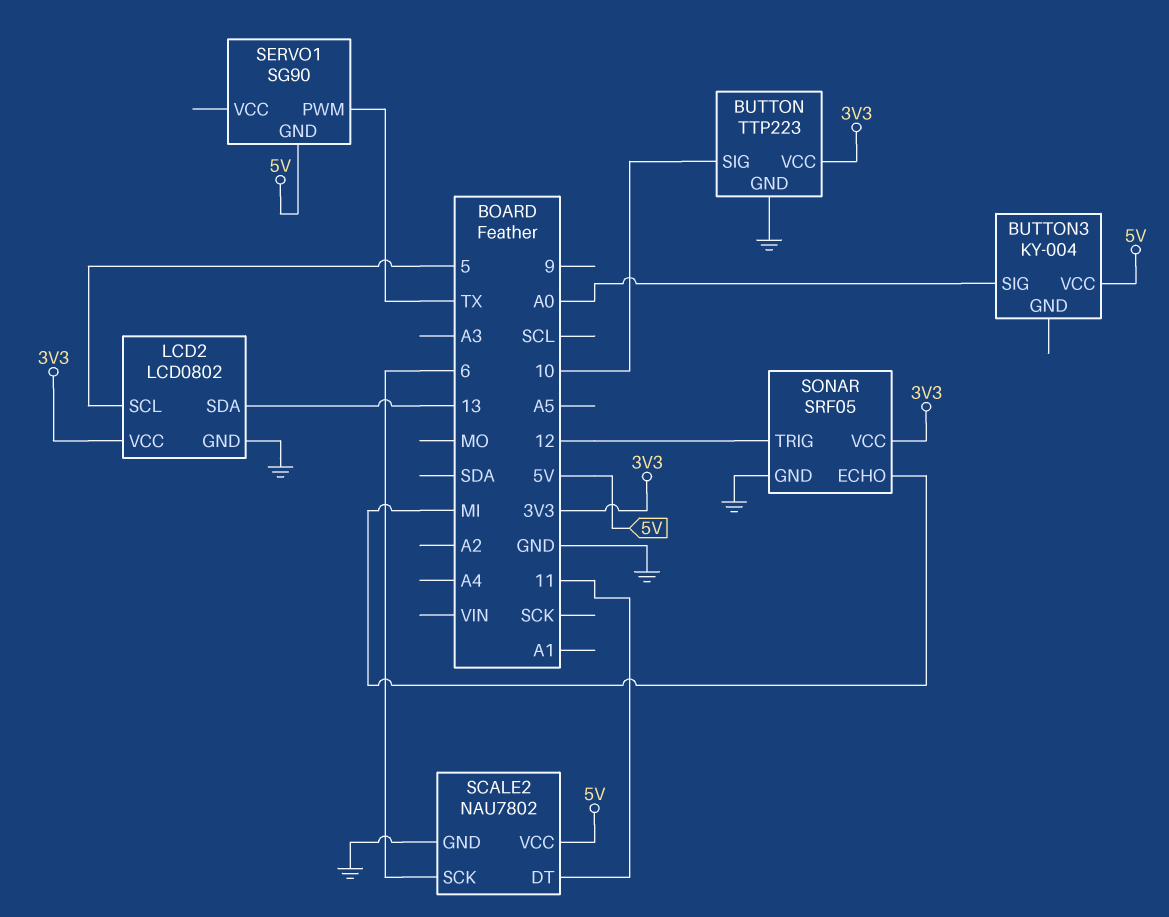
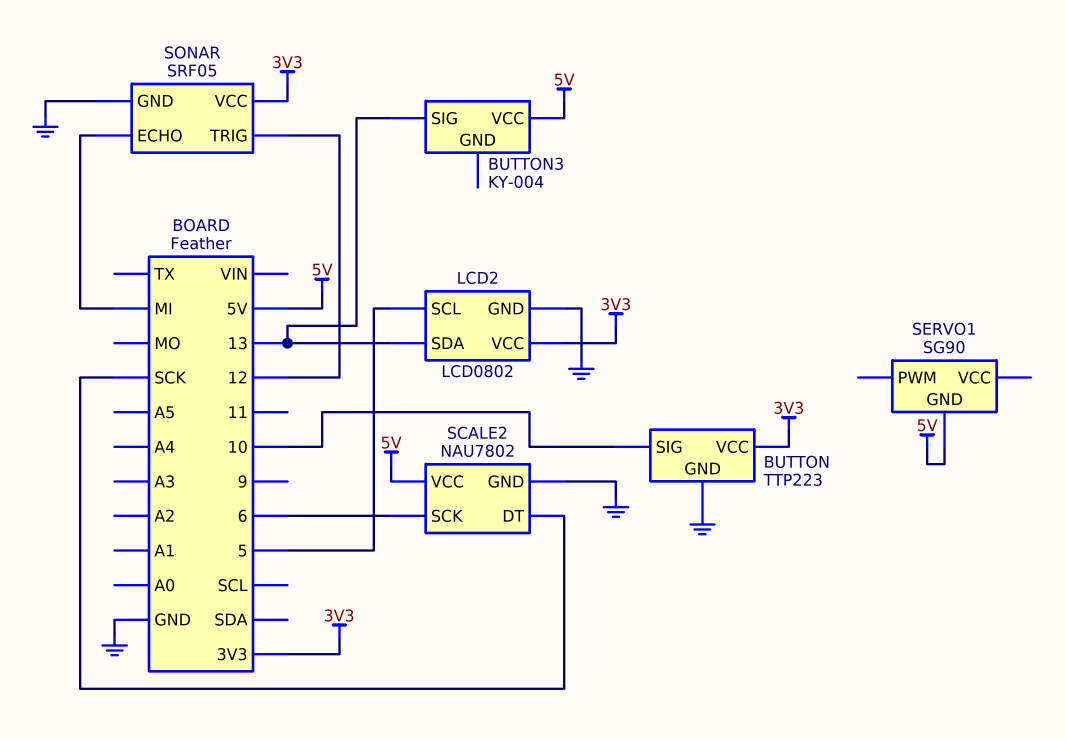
BUTTON3 pin SIG: A0 -> 13
SCALE2 pin DT: 11 -> SCK
SERVO1 pin PWM: TX -> none

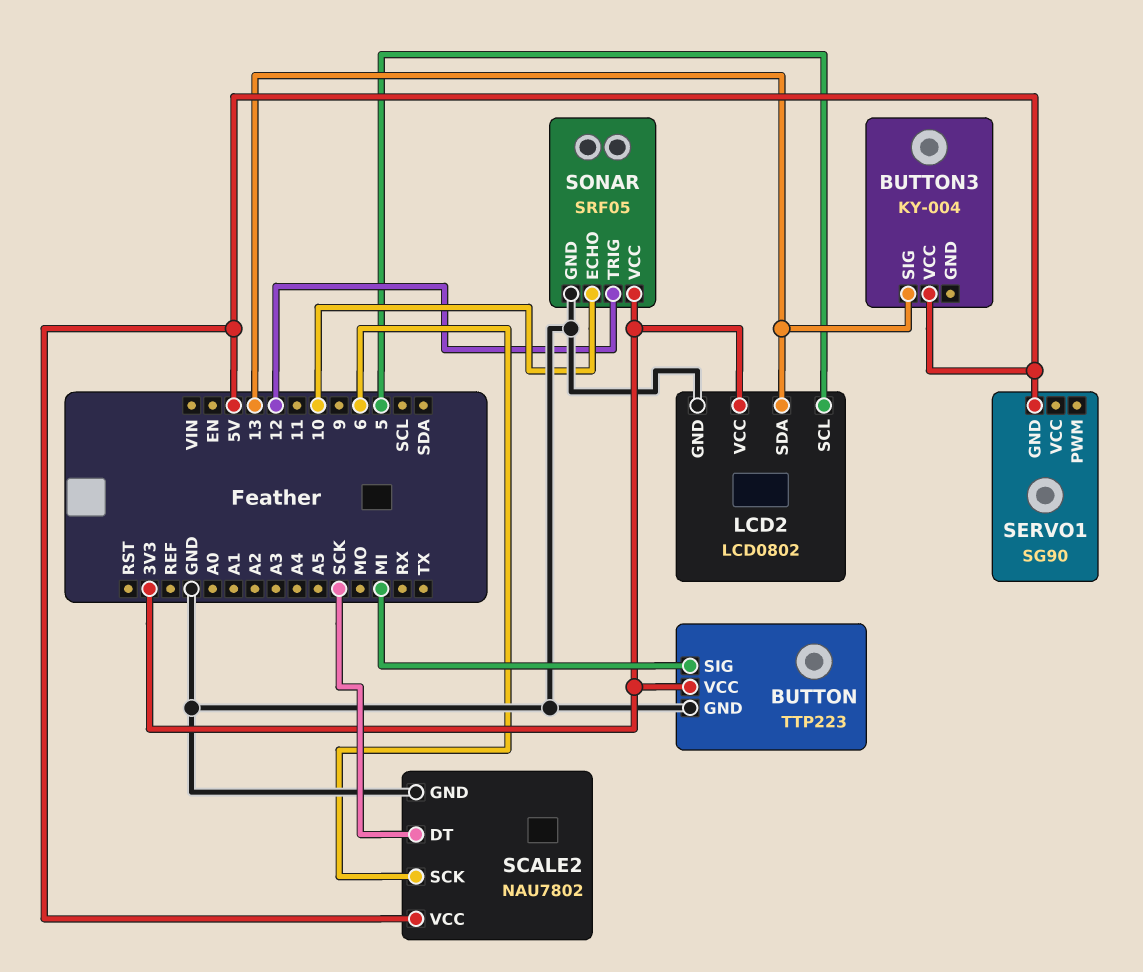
BUTTON pin SIG: 10 -> MI
SONAR pin ECHO: MI -> 10

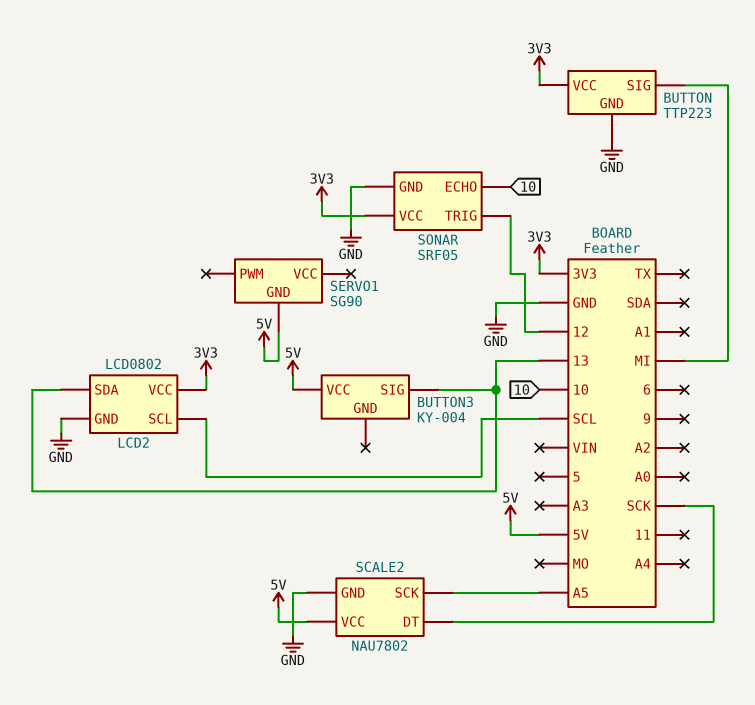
LCD2 pin SCL: 5 -> SCL
SCALE2 pin SCK: 6 -> A5

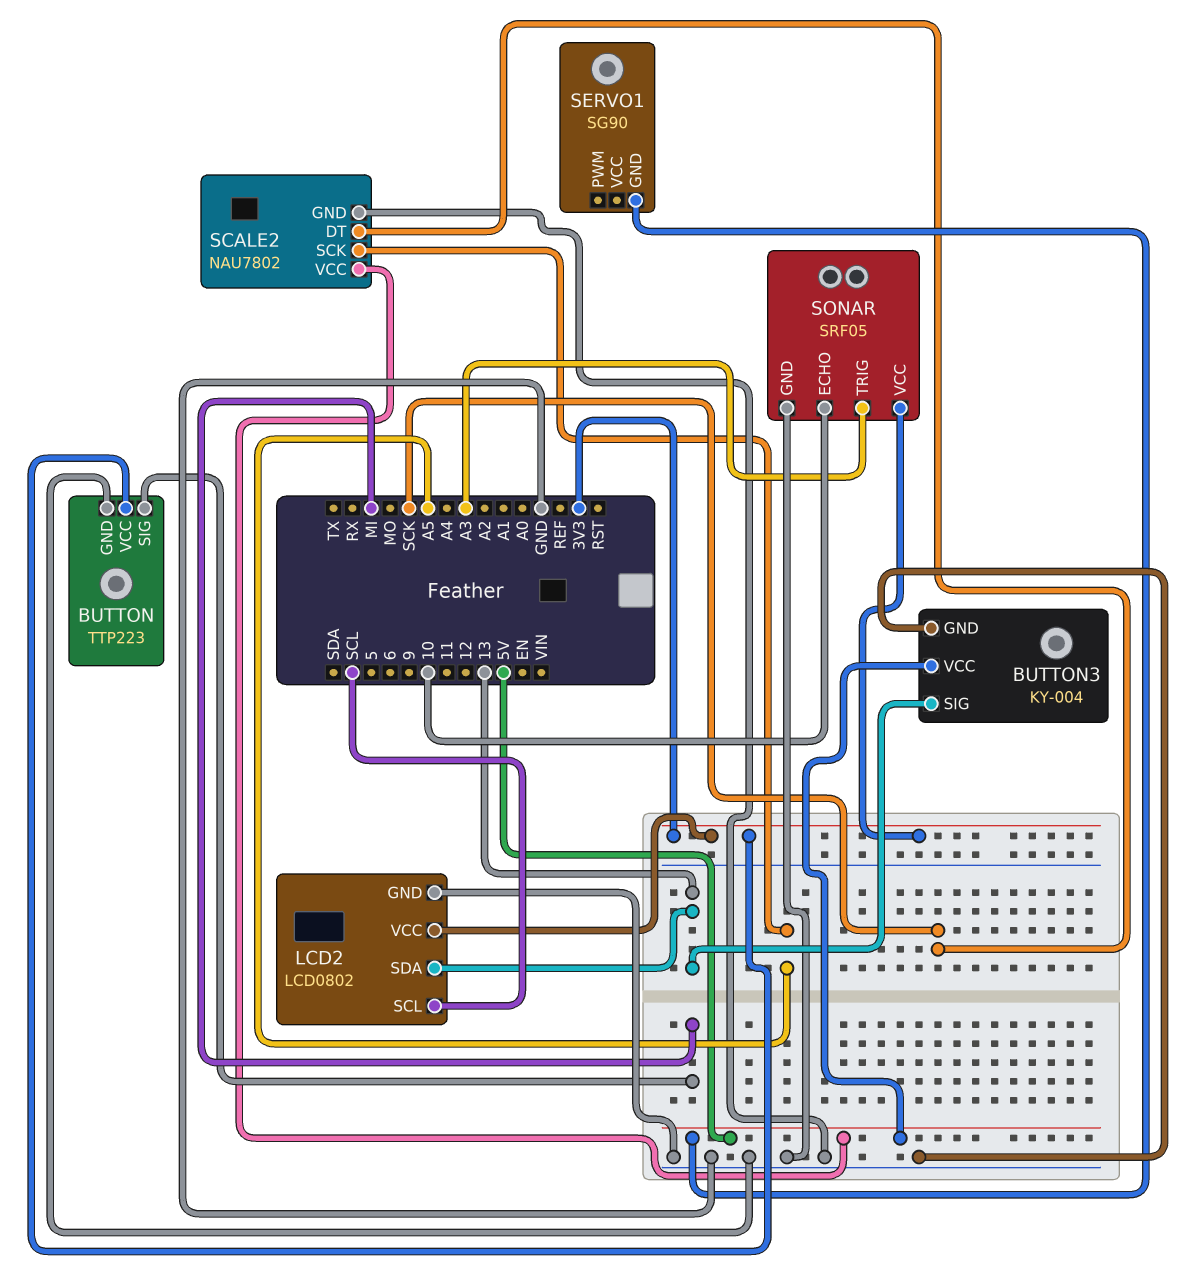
BUTTON3 pin GND: none -> GND
SONAR pin TRIG: 12 -> A3

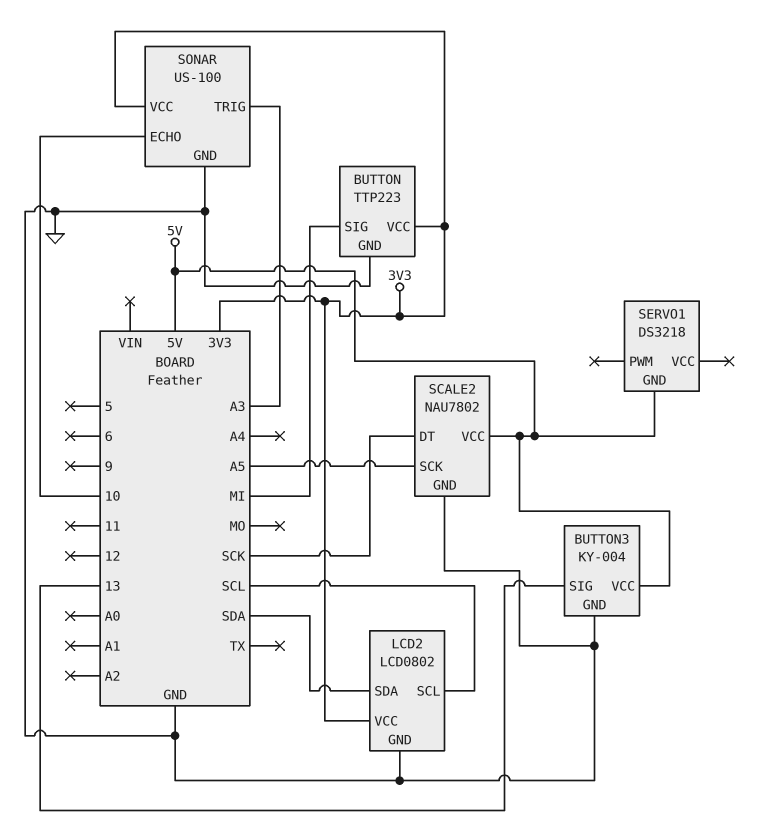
LCD2 pin SDA: 13 -> SDA
SERVO1: SG90 -> DS3218
SONAR: SRF05 -> US-100

